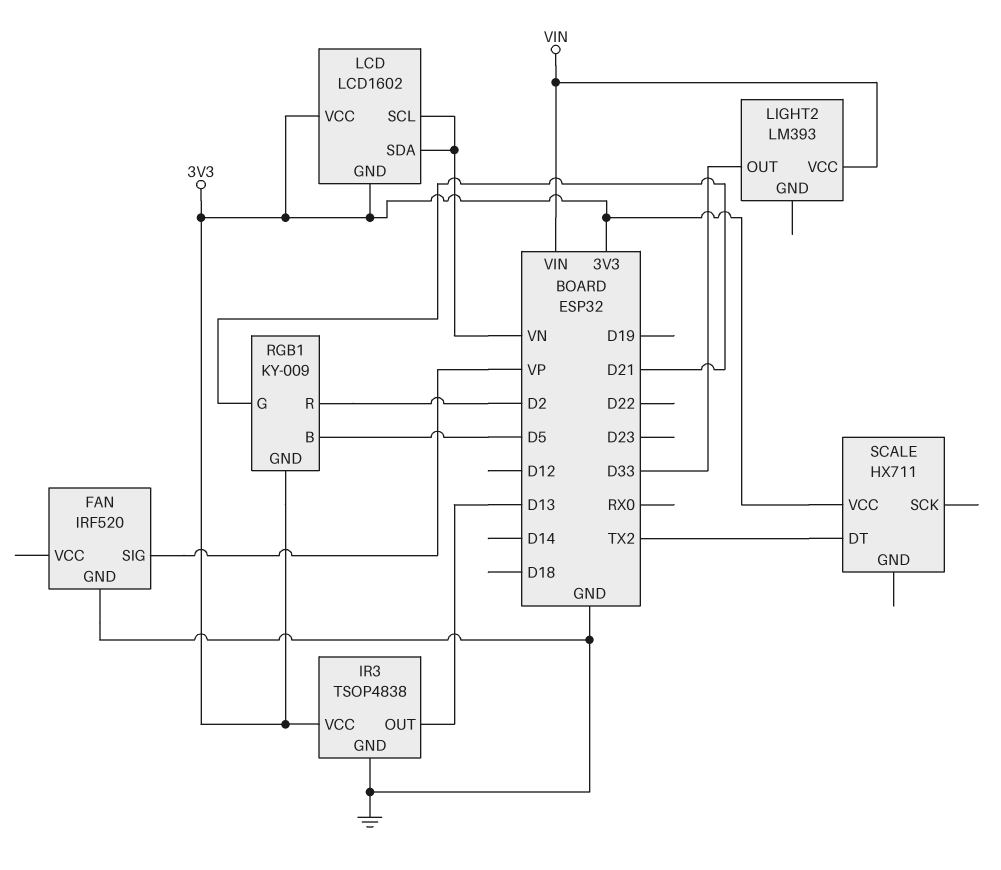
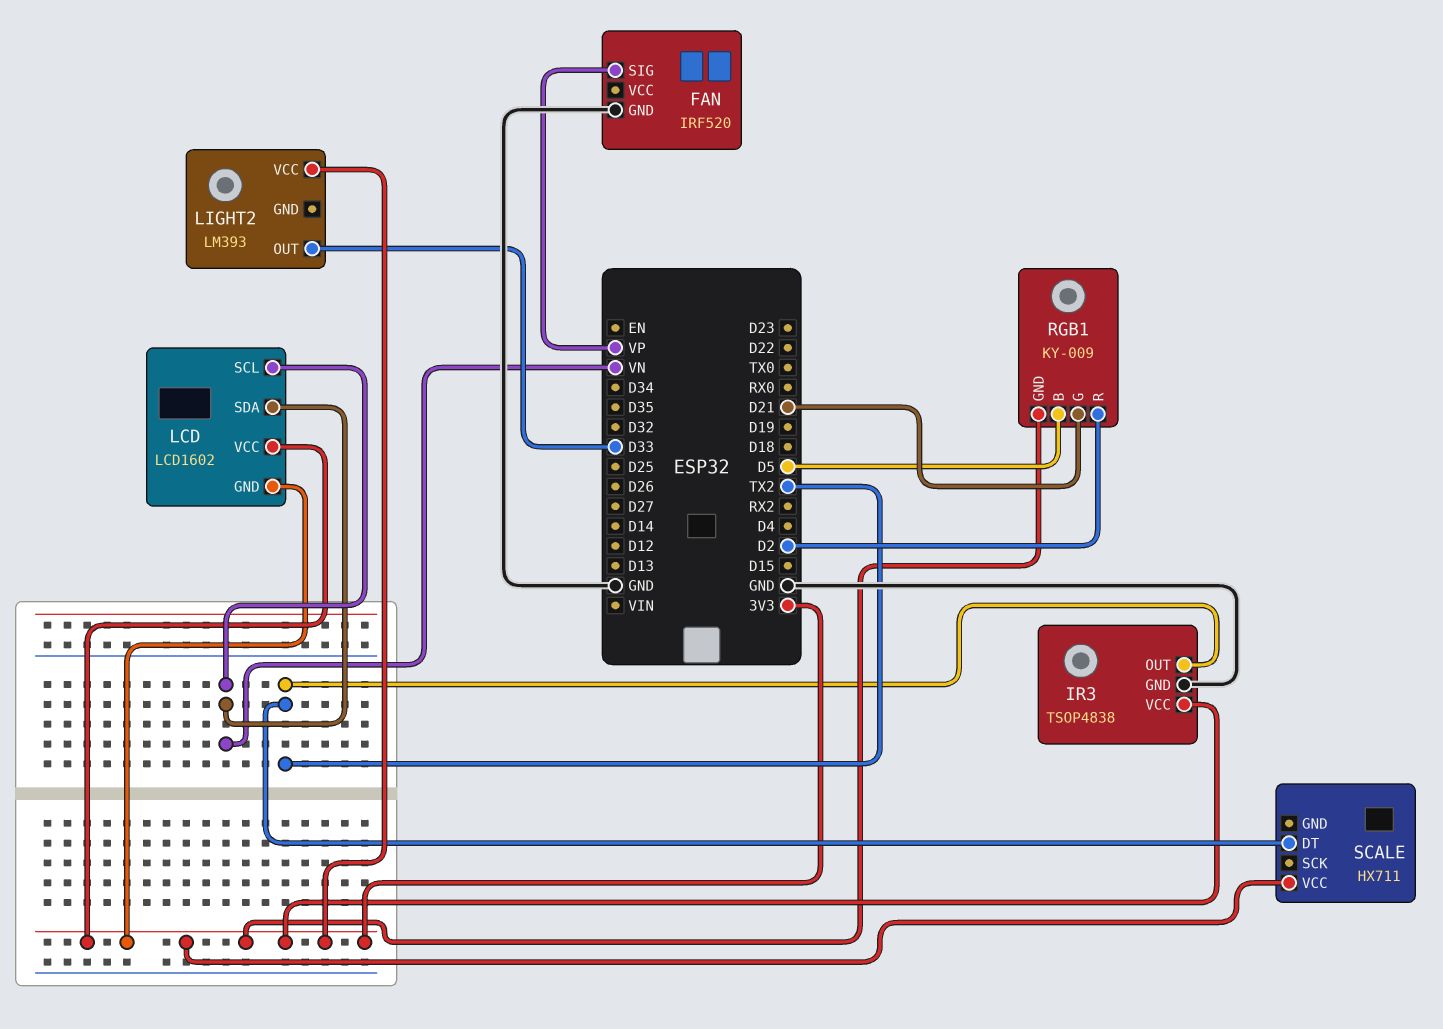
IR3 pin OUT: D13 -> TX2
LIGHT2 pin VCC: VIN -> 3V3

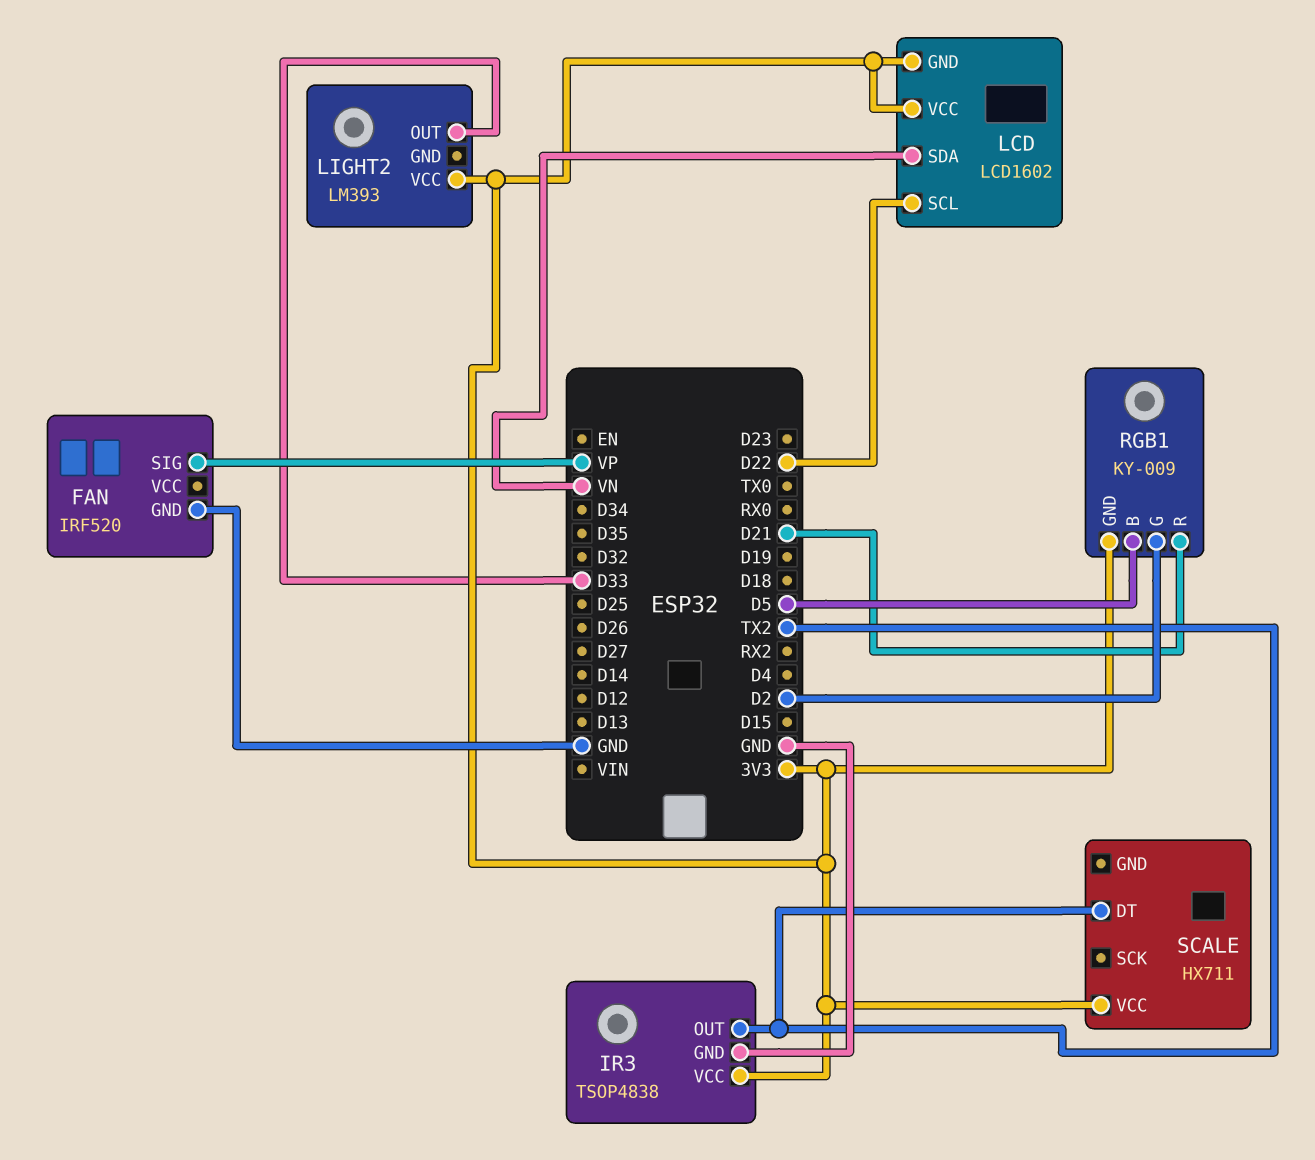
LCD pin SCL: VN -> D22
RGB1 pin G: D21 -> D2
RGB1 pin R: D2 -> D21

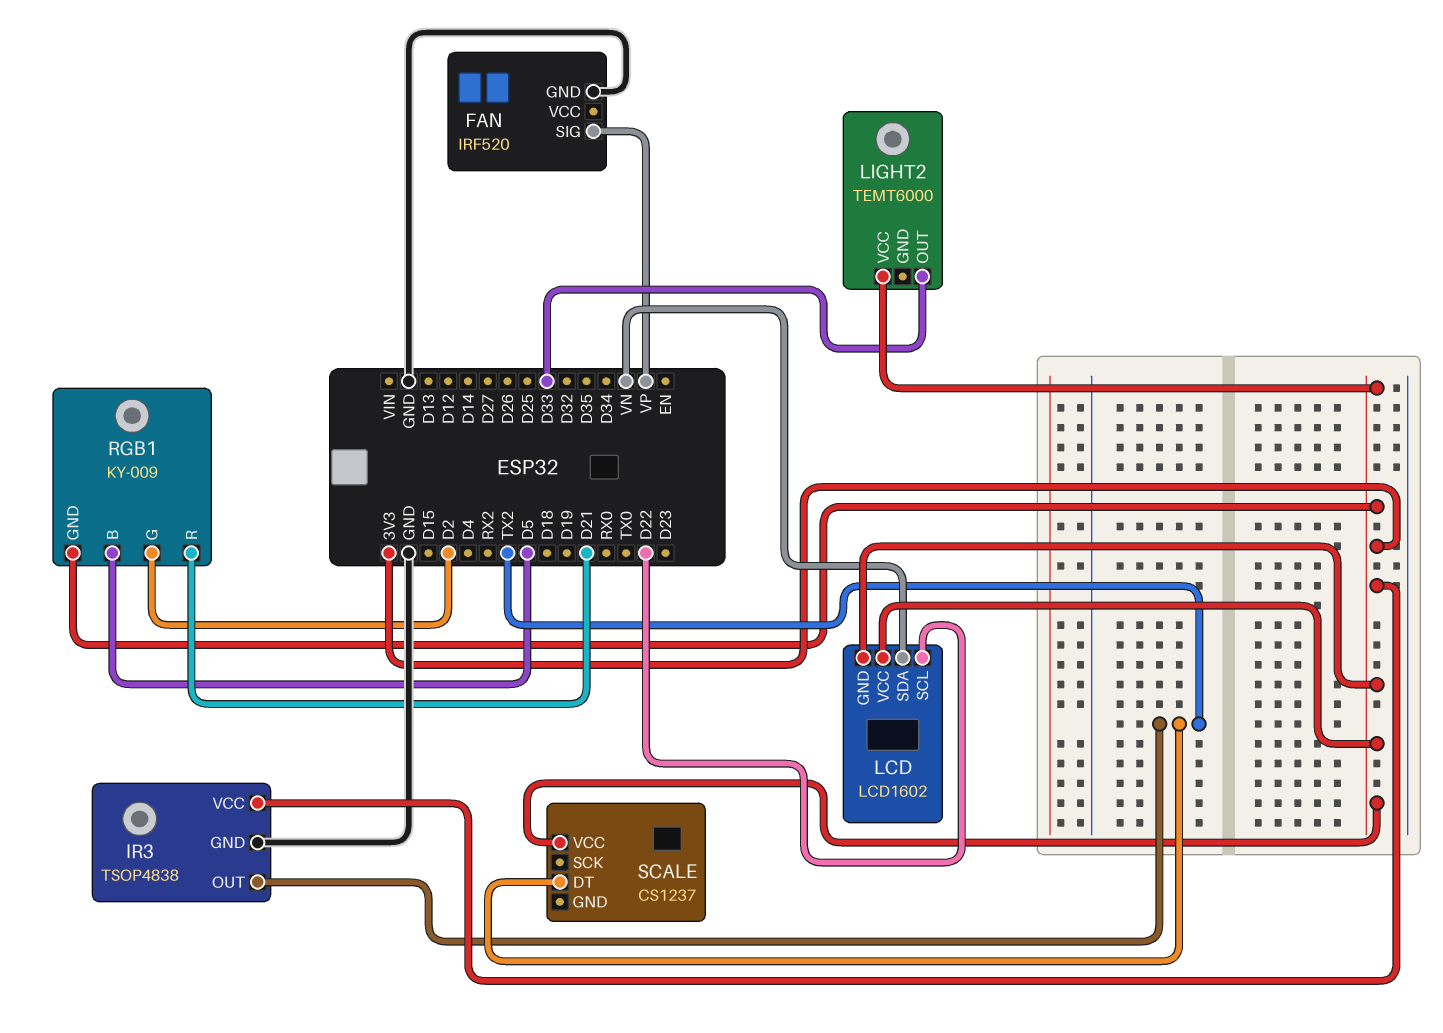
LIGHT2: LM393 -> TEMT6000
SCALE: HX711 -> CS1237

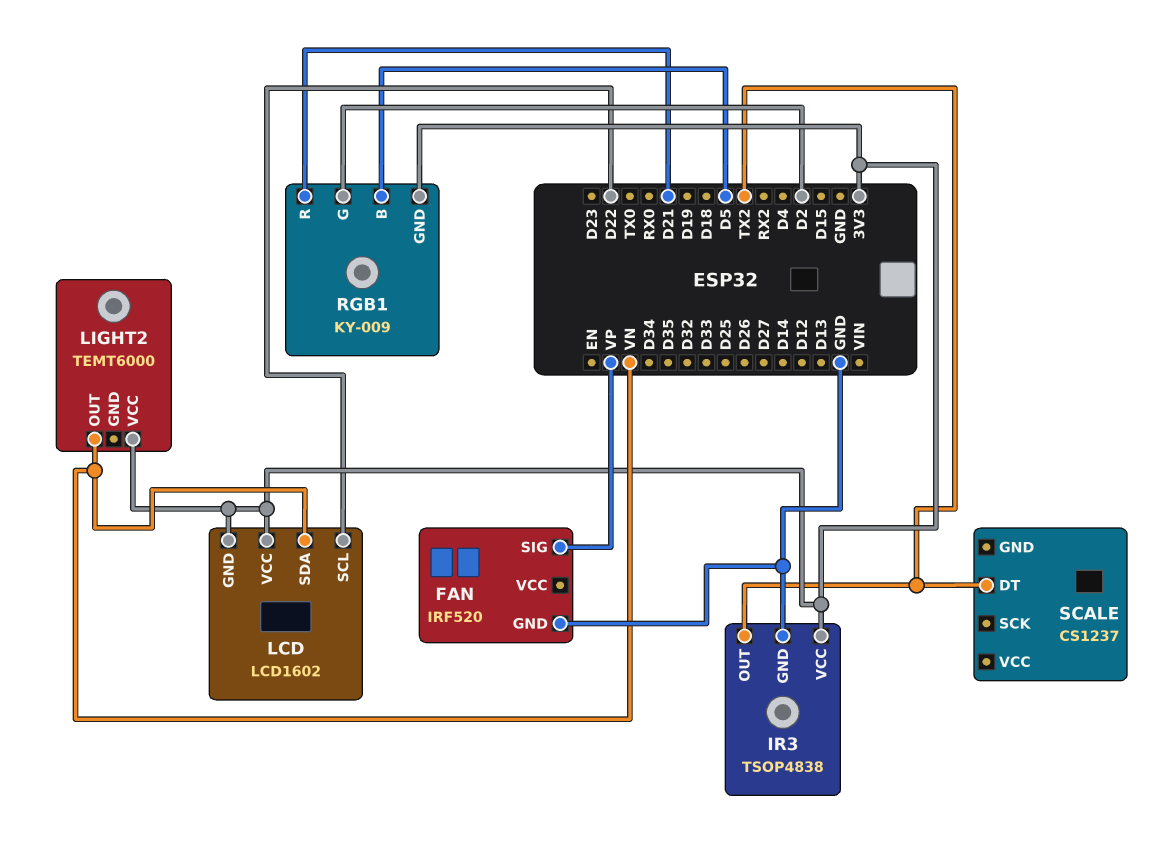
LIGHT2 pin OUT: D33 -> VN
SCALE pin VCC: 3V3 -> none

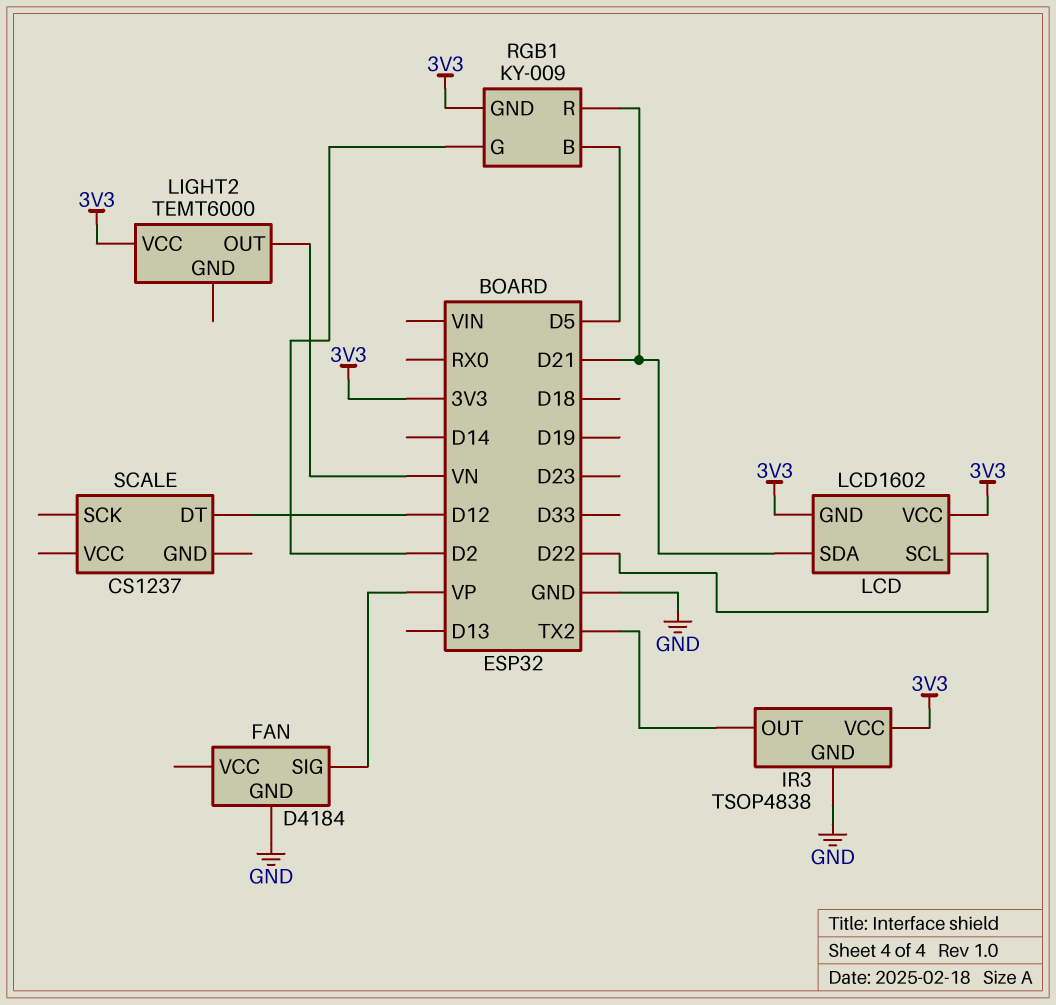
FAN: IRF520 -> D4184
LCD pin SDA: VN -> D21
SCALE pin DT: TX2 -> D12

